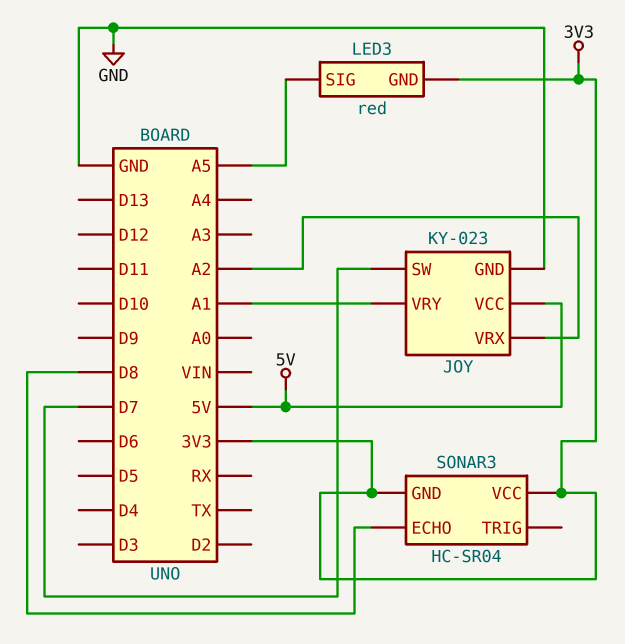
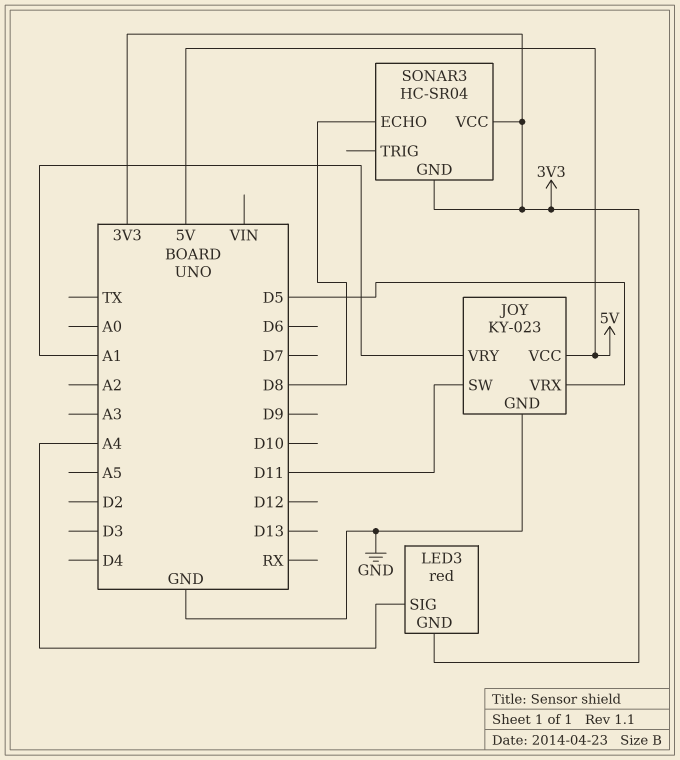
JOY pin SW: D7 -> D11
JOY pin VRX: A2 -> D5
LED3 pin SIG: A5 -> A4

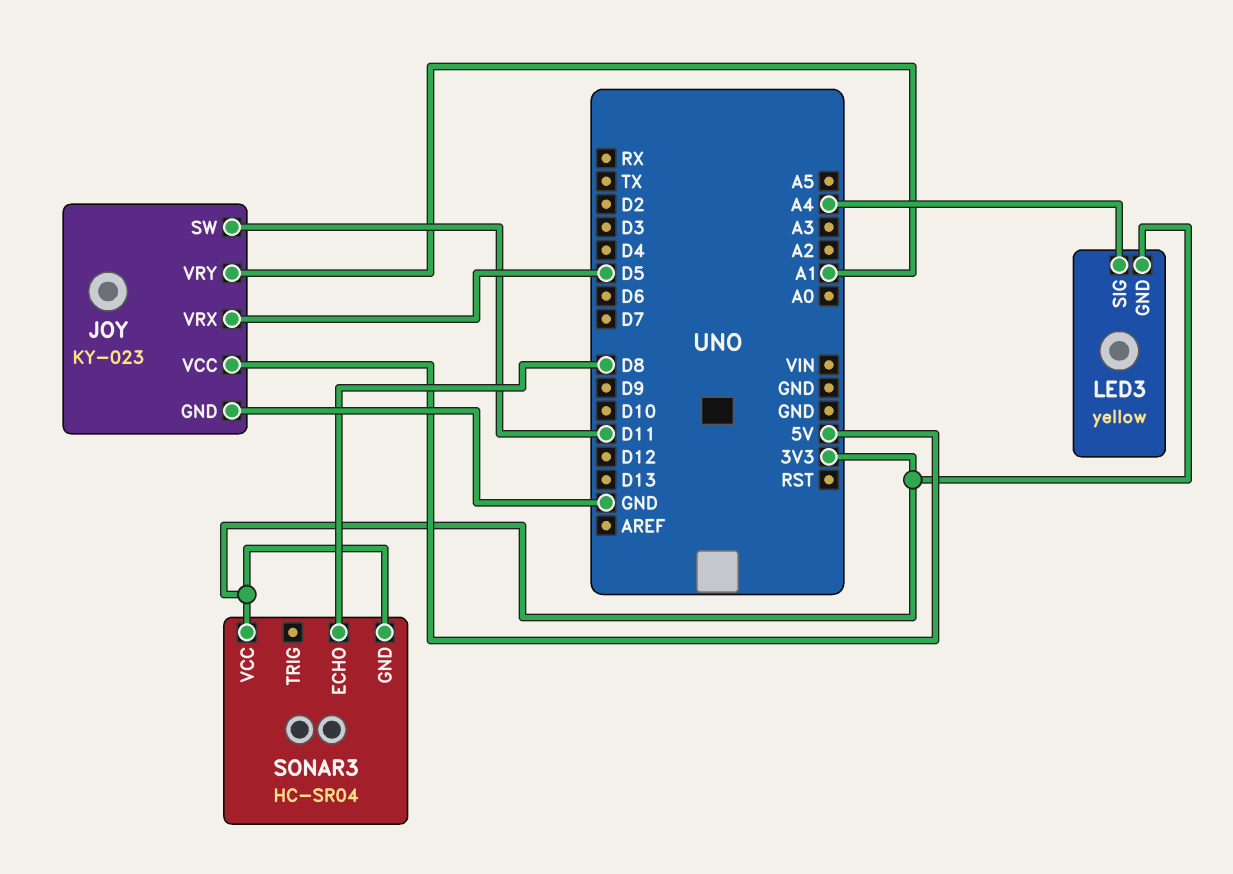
LED3: red -> yellow

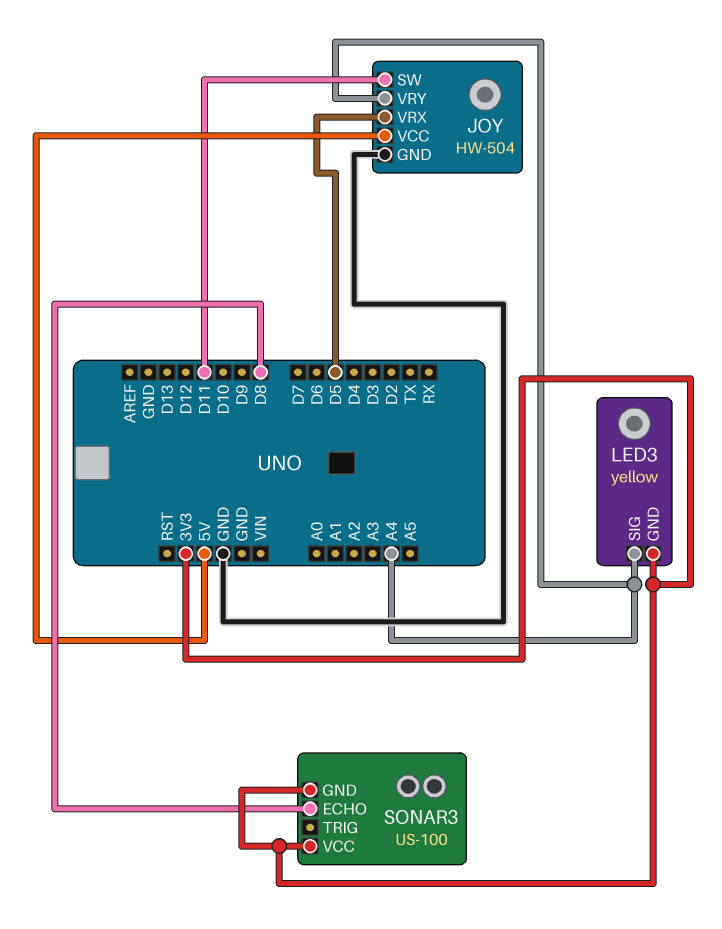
JOY: KY-023 -> HW-504
JOY pin VRY: A1 -> A4
SONAR3: HC-SR04 -> US-100

